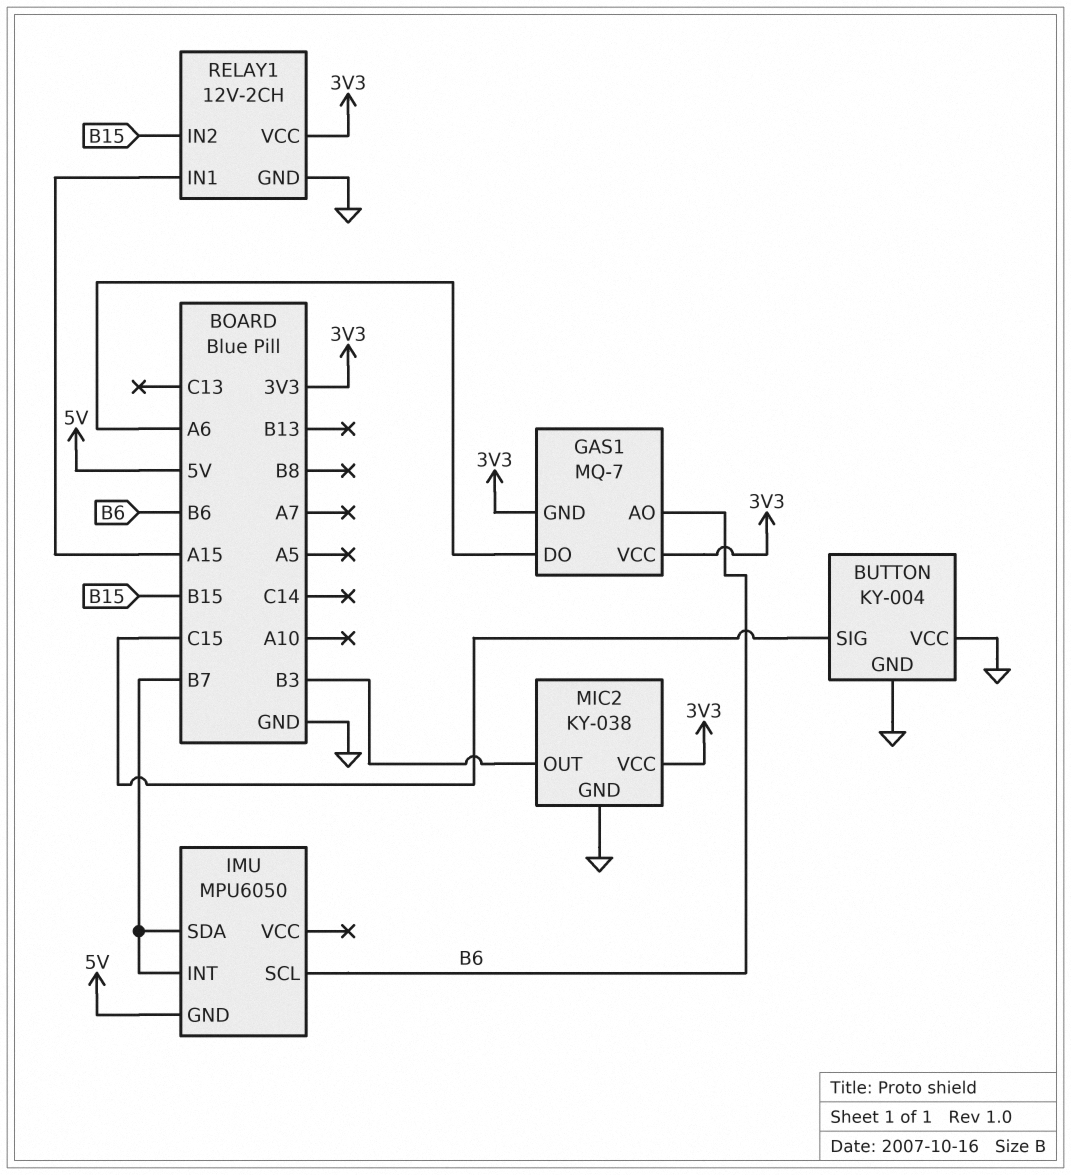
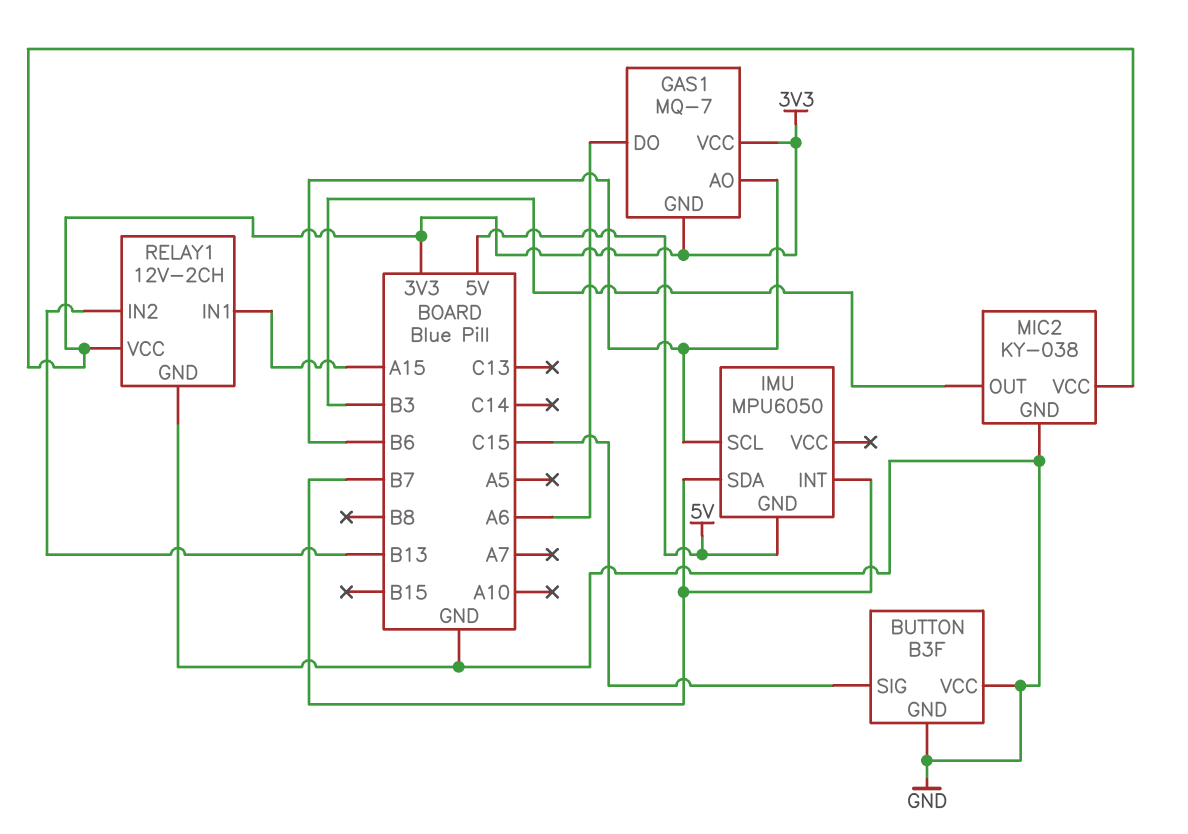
BUTTON: KY-004 -> B3F
RELAY1 pin IN2: B15 -> B13

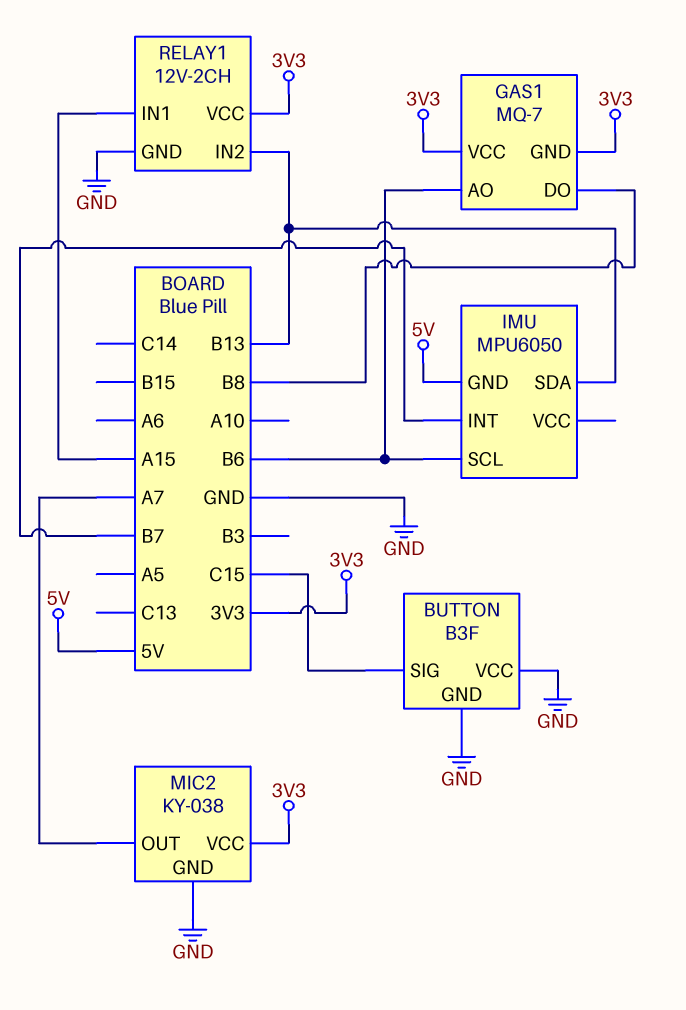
GAS1 pin DO: A6 -> B8
IMU pin SDA: B7 -> B13
MIC2 pin OUT: B3 -> A7

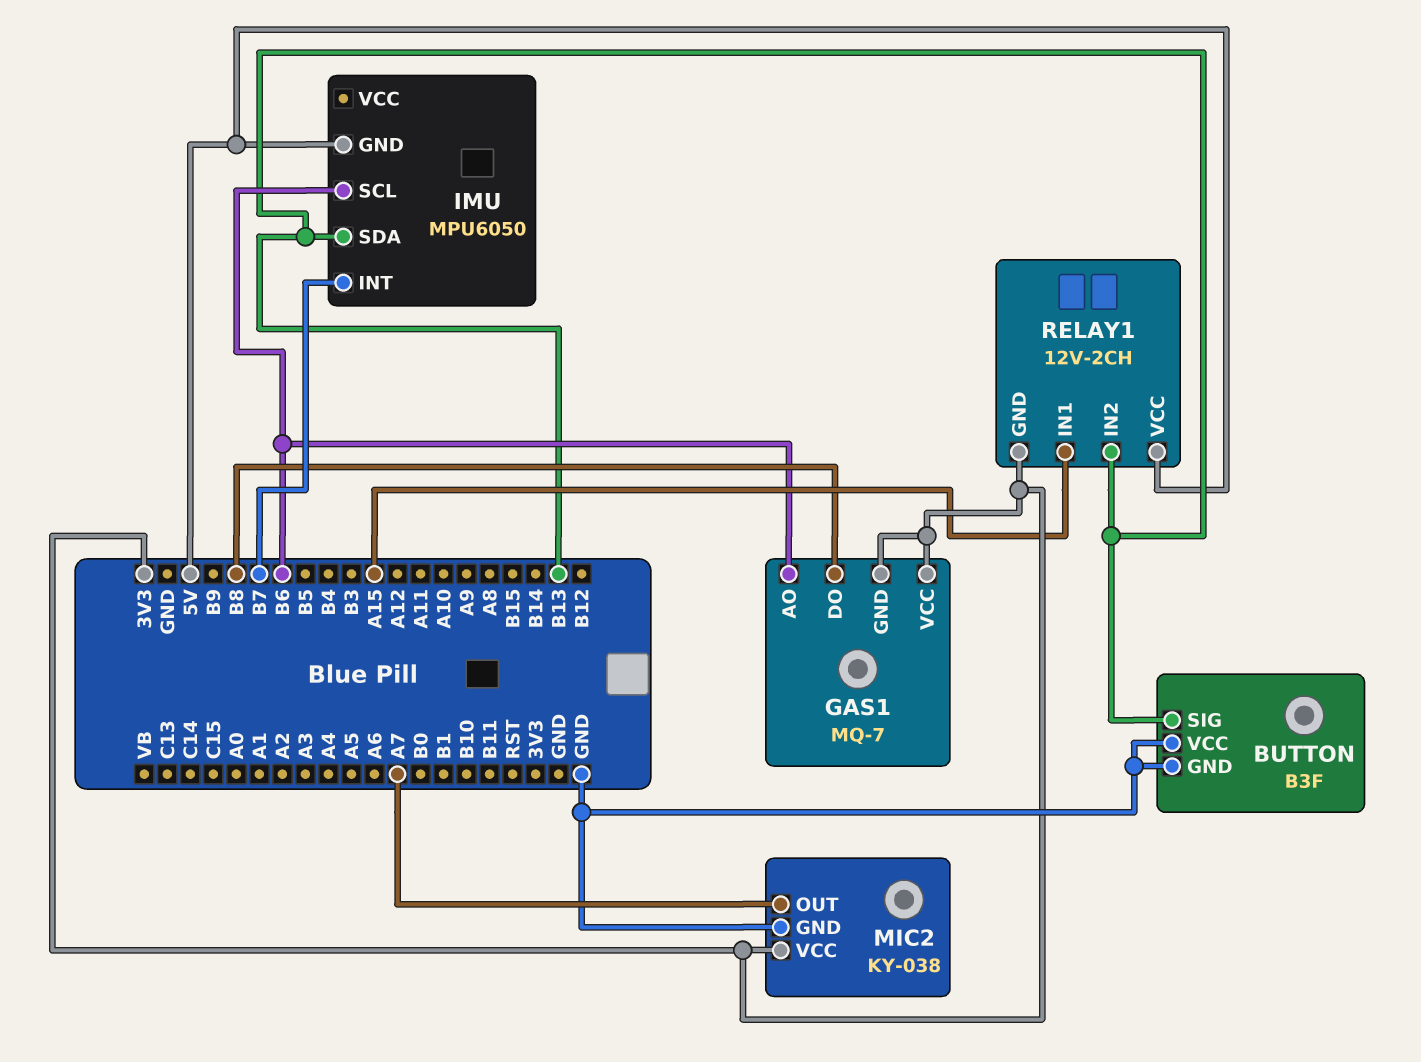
BUTTON pin SIG: C15 -> B13
RELAY1 pin GND: GND -> 3V3
RELAY1 pin VCC: 3V3 -> 5V

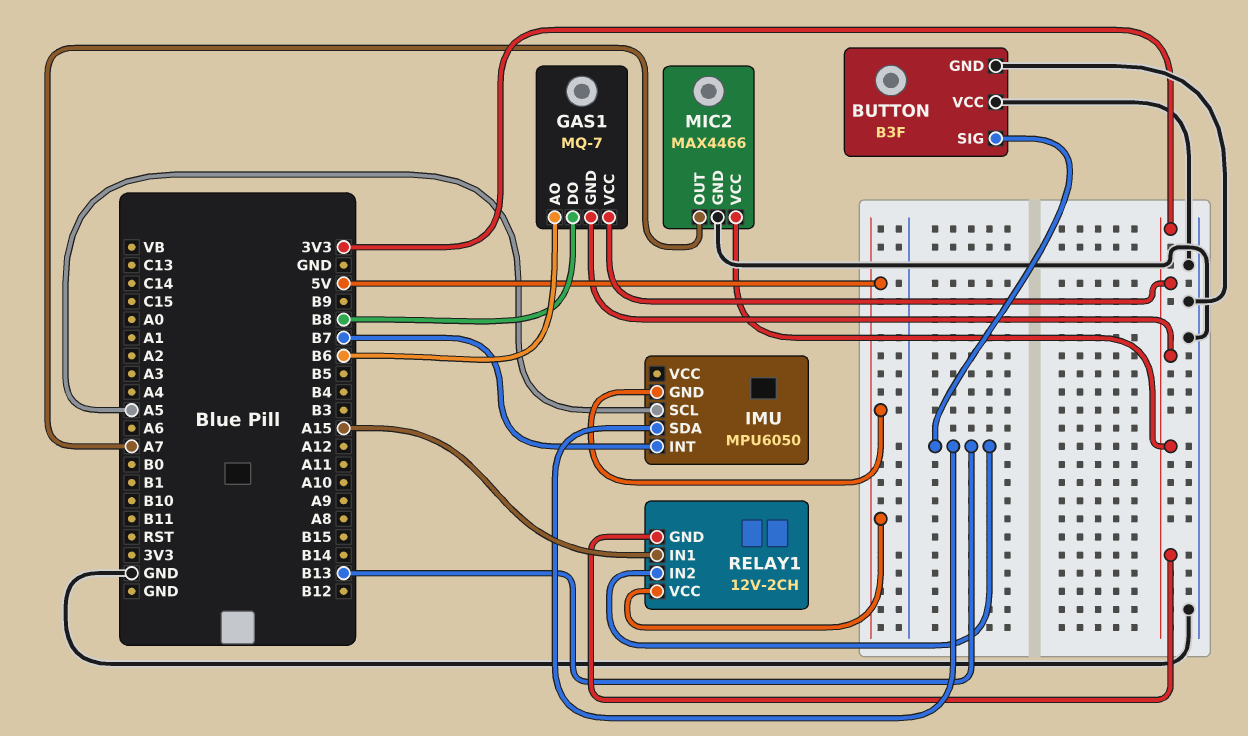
IMU pin SCL: B6 -> A5
MIC2: KY-038 -> MAX4466

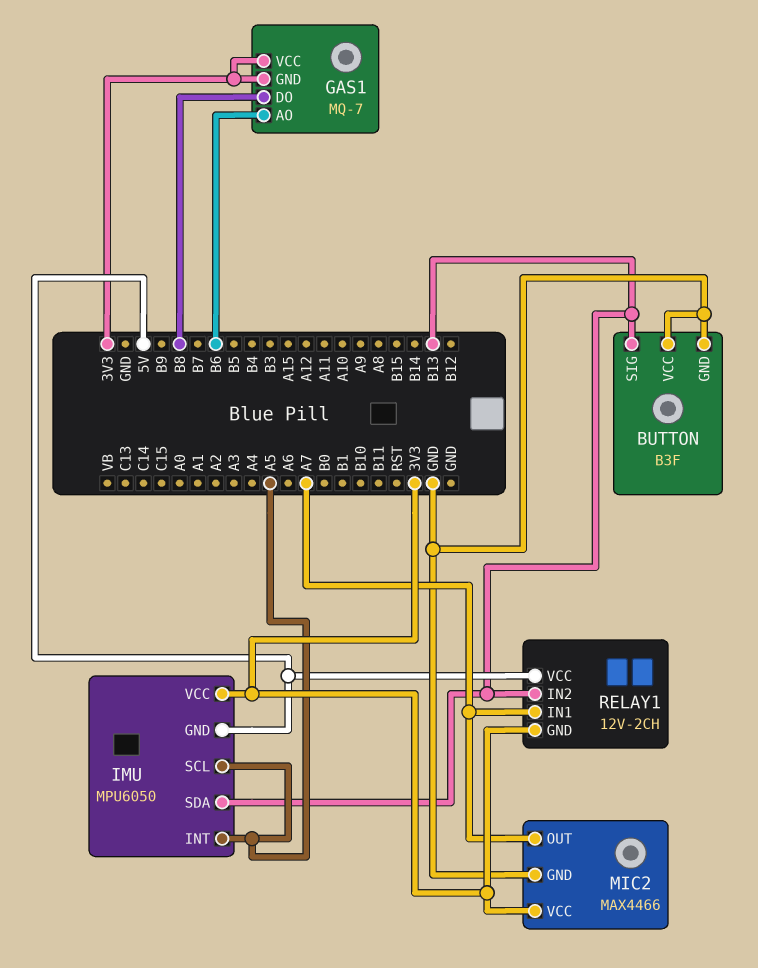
IMU pin INT: B7 -> A5
IMU pin VCC: none -> 3V3
RELAY1 pin IN1: A15 -> A7

